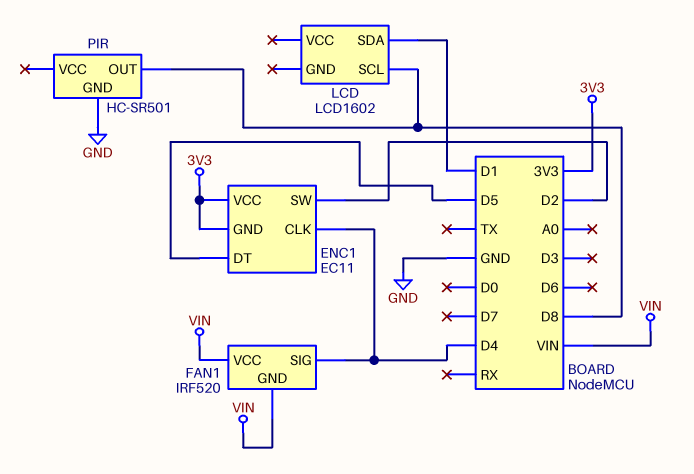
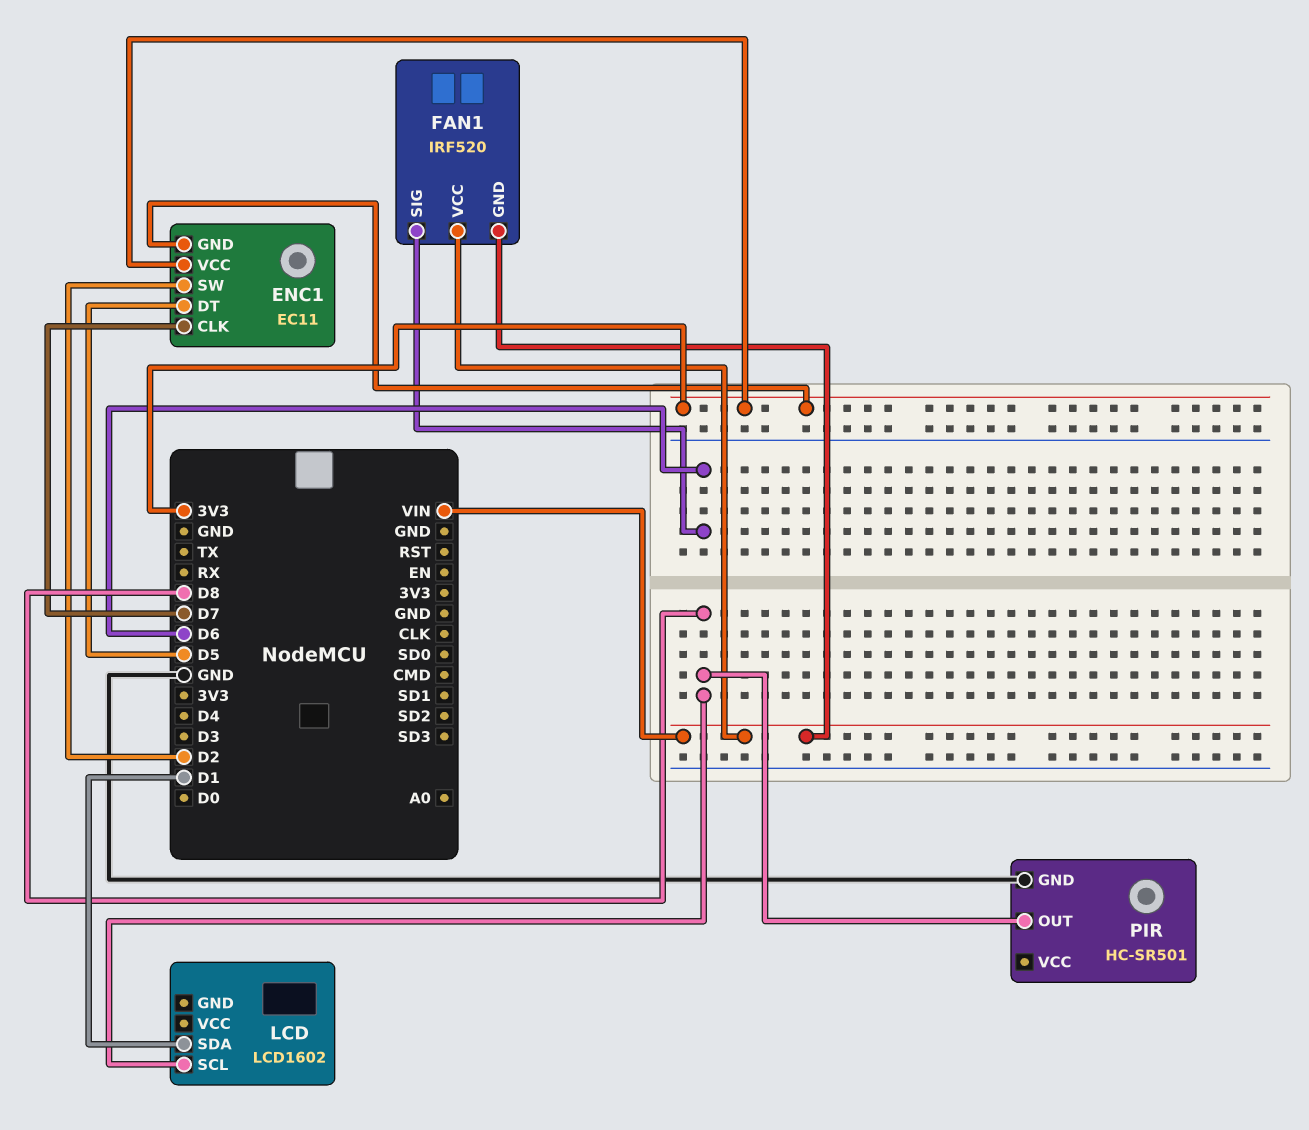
ENC1 pin CLK: D4 -> D7
FAN1 pin SIG: D4 -> D6

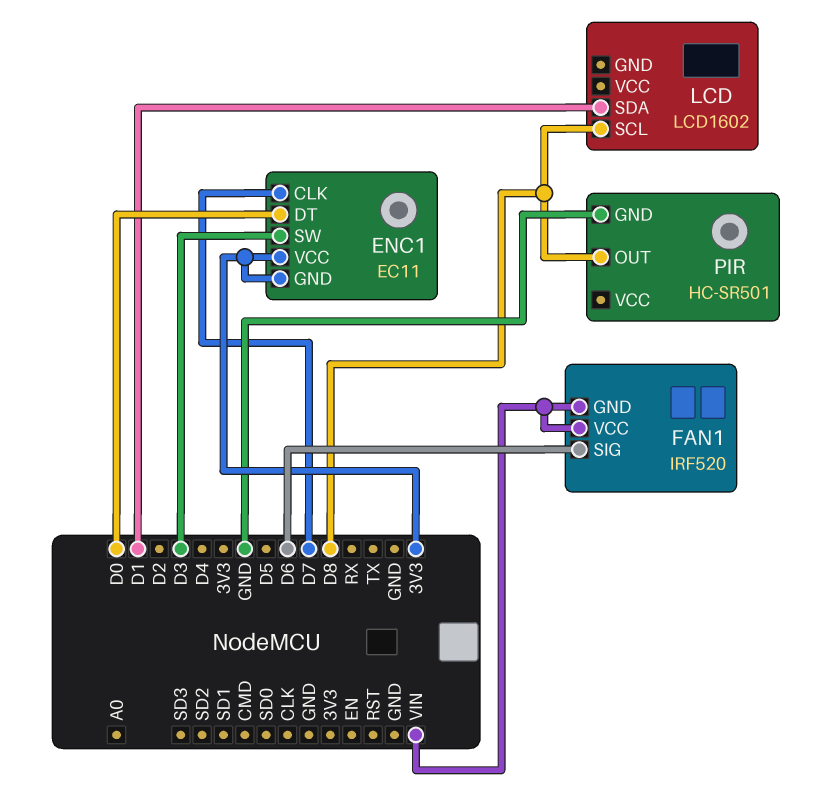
ENC1 pin DT: D5 -> D0
ENC1 pin SW: D2 -> D3

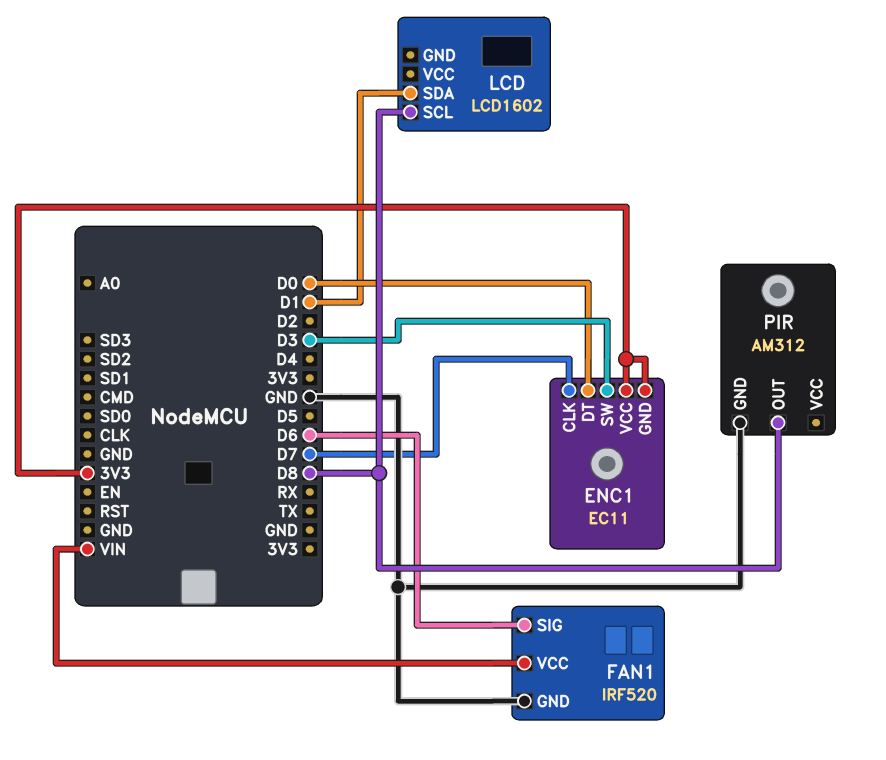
FAN1 pin GND: VIN -> GND
PIR: HC-SR501 -> AM312

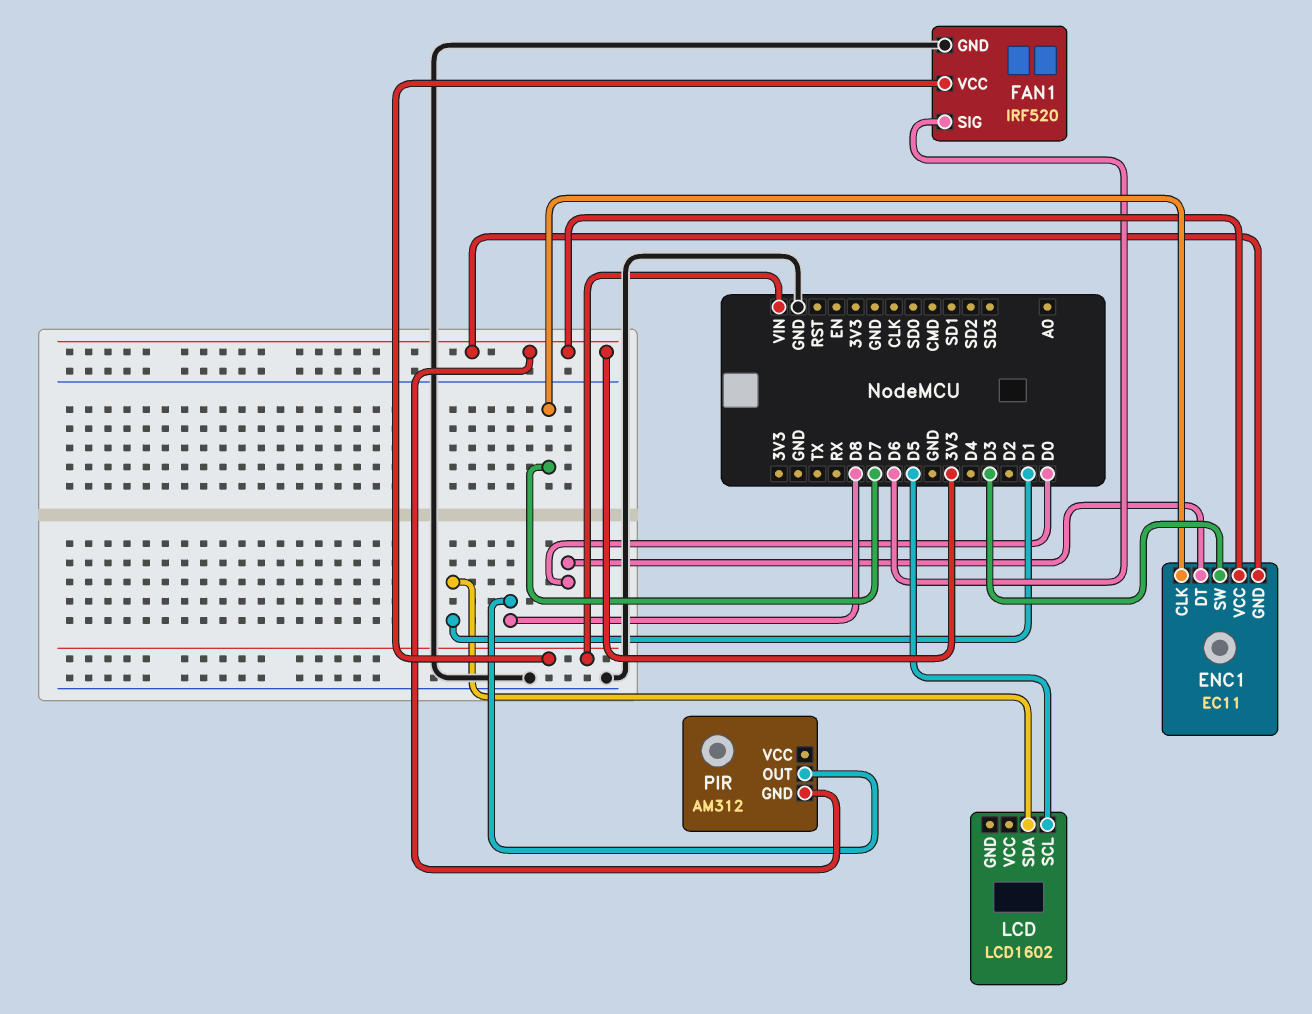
LCD pin SCL: D8 -> D5
PIR pin GND: GND -> 3V3

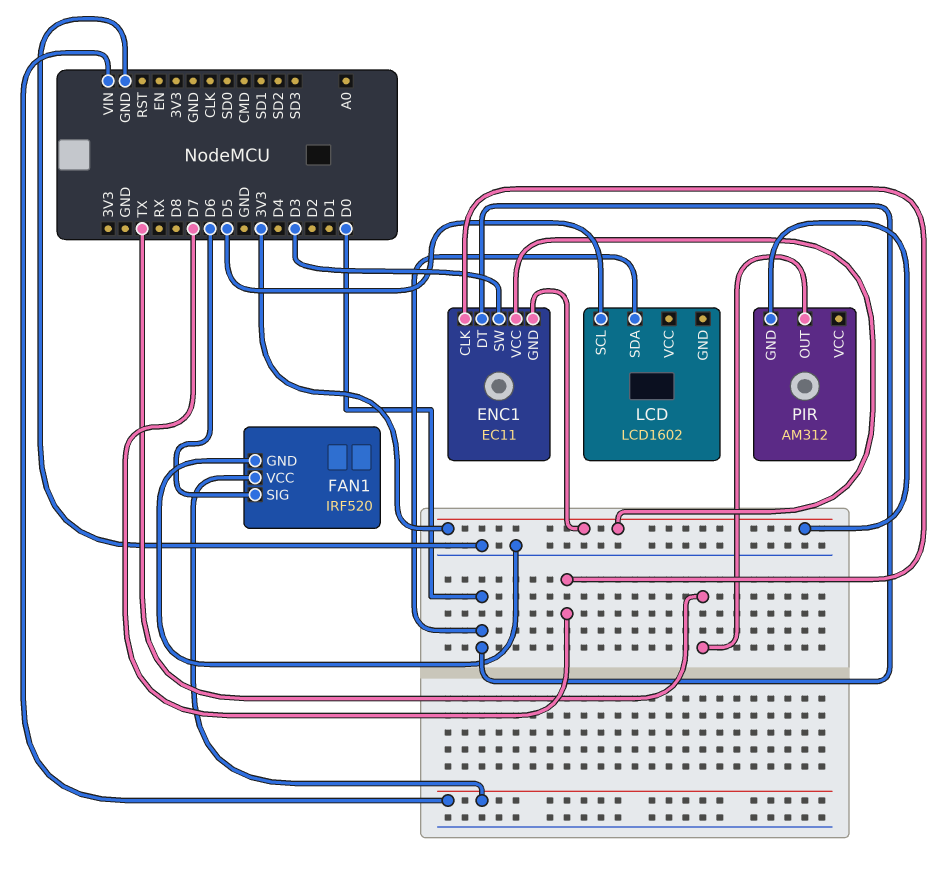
LCD pin SDA: D1 -> D0
PIR pin OUT: D8 -> TX

